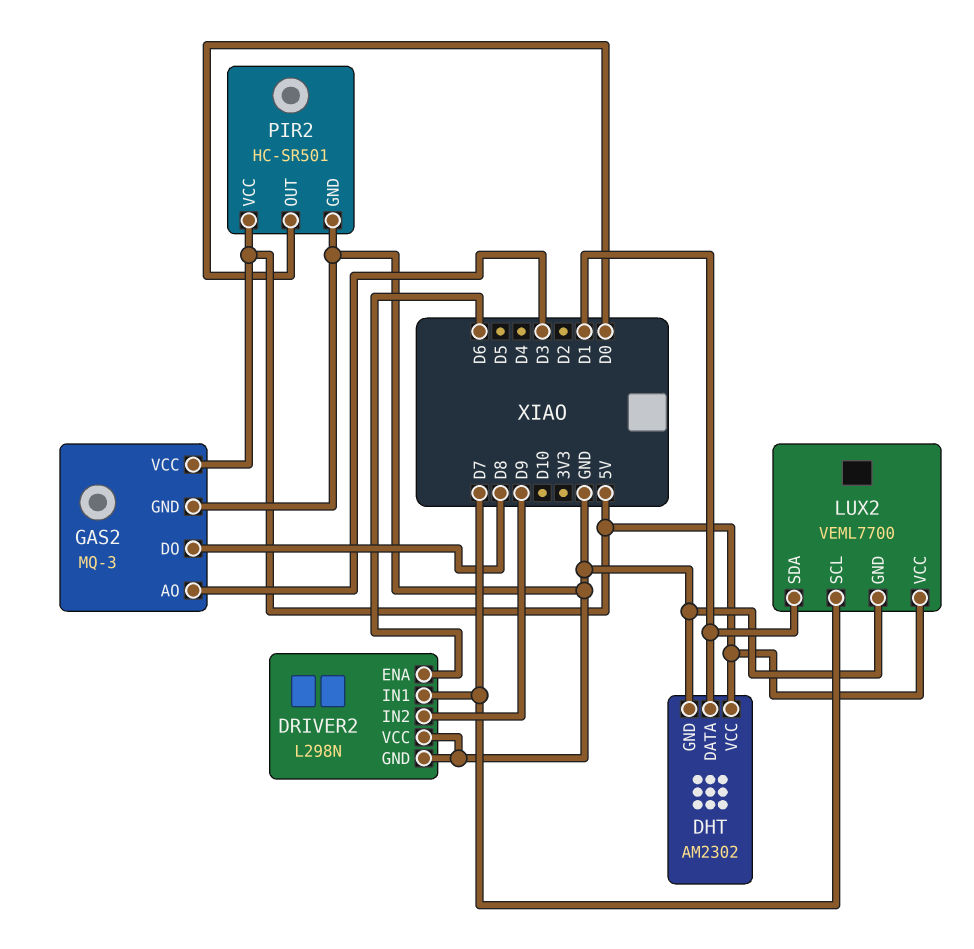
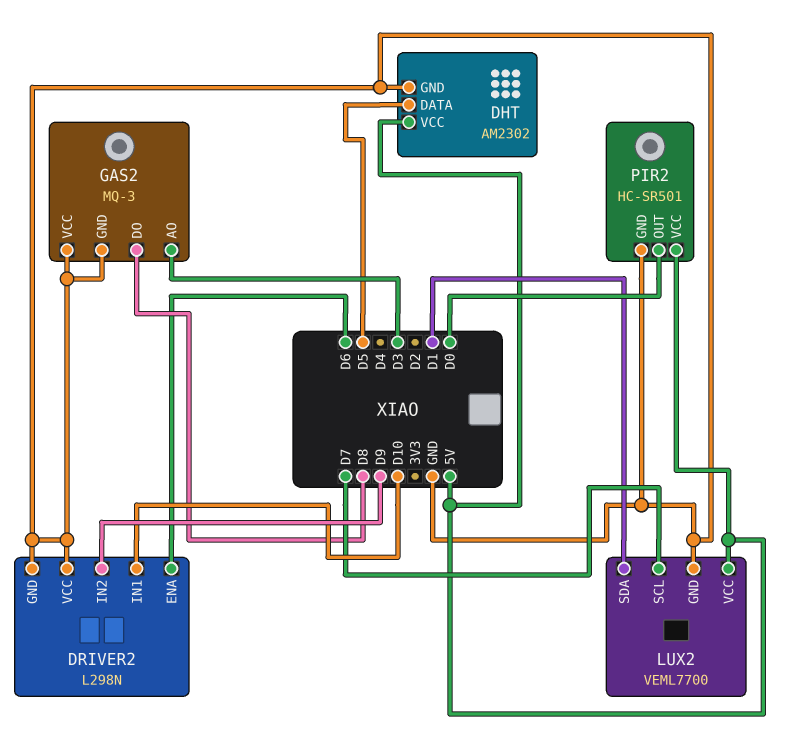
DHT pin DATA: D1 -> D5
DRIVER2 pin IN1: D7 -> D10
GAS2 pin VCC: 5V -> GND

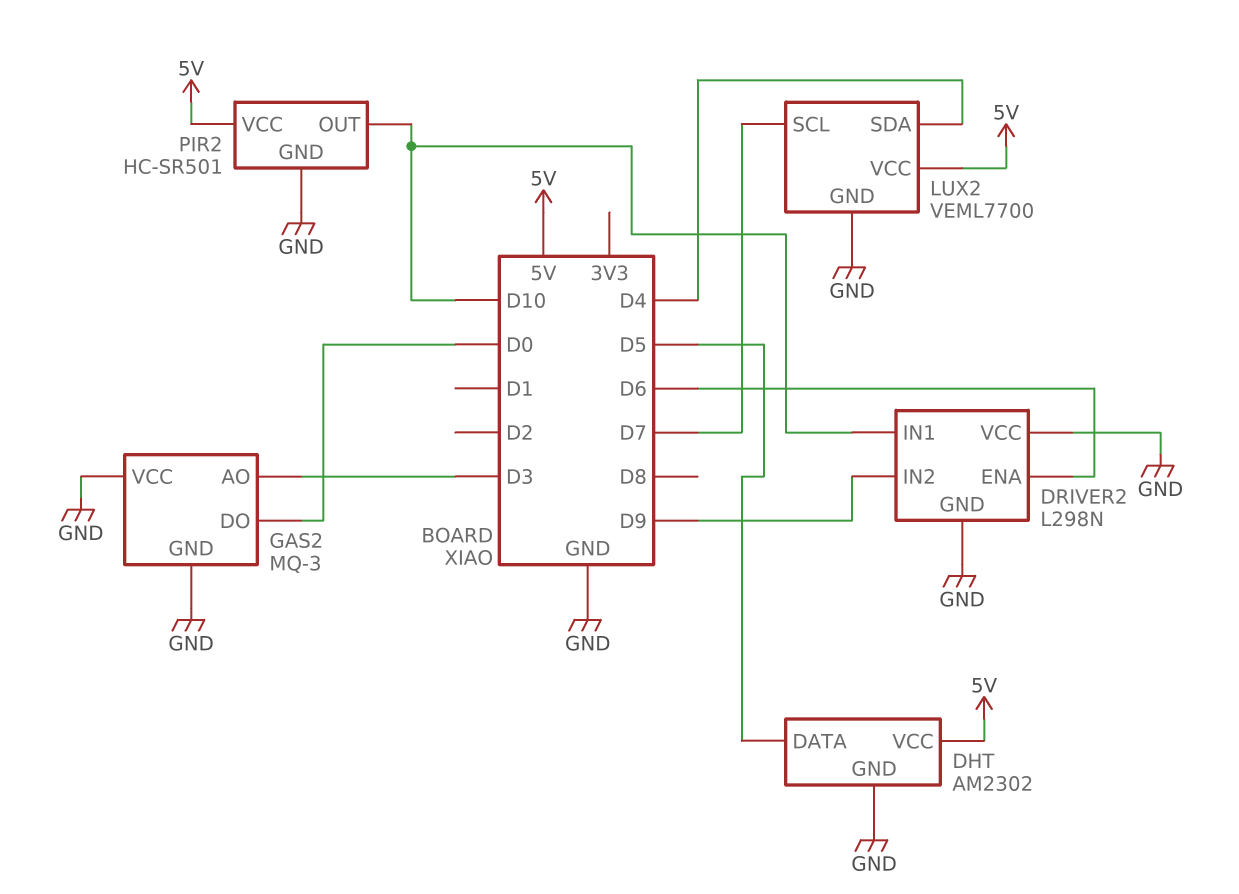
GAS2 pin DO: D8 -> D0
LUX2 pin SDA: D1 -> D4
PIR2 pin OUT: D0 -> D10

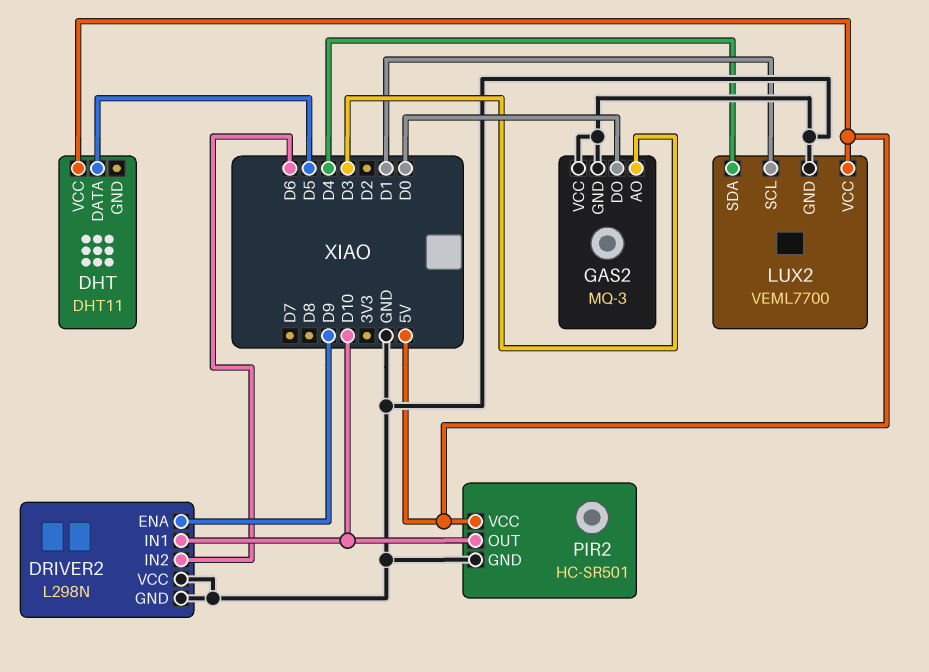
DHT: AM2302 -> DHT11
DHT pin GND: GND -> none
DRIVER2 pin ENA: D6 -> D9
DRIVER2 pin IN2: D9 -> D6
LUX2 pin SCL: D7 -> D1

